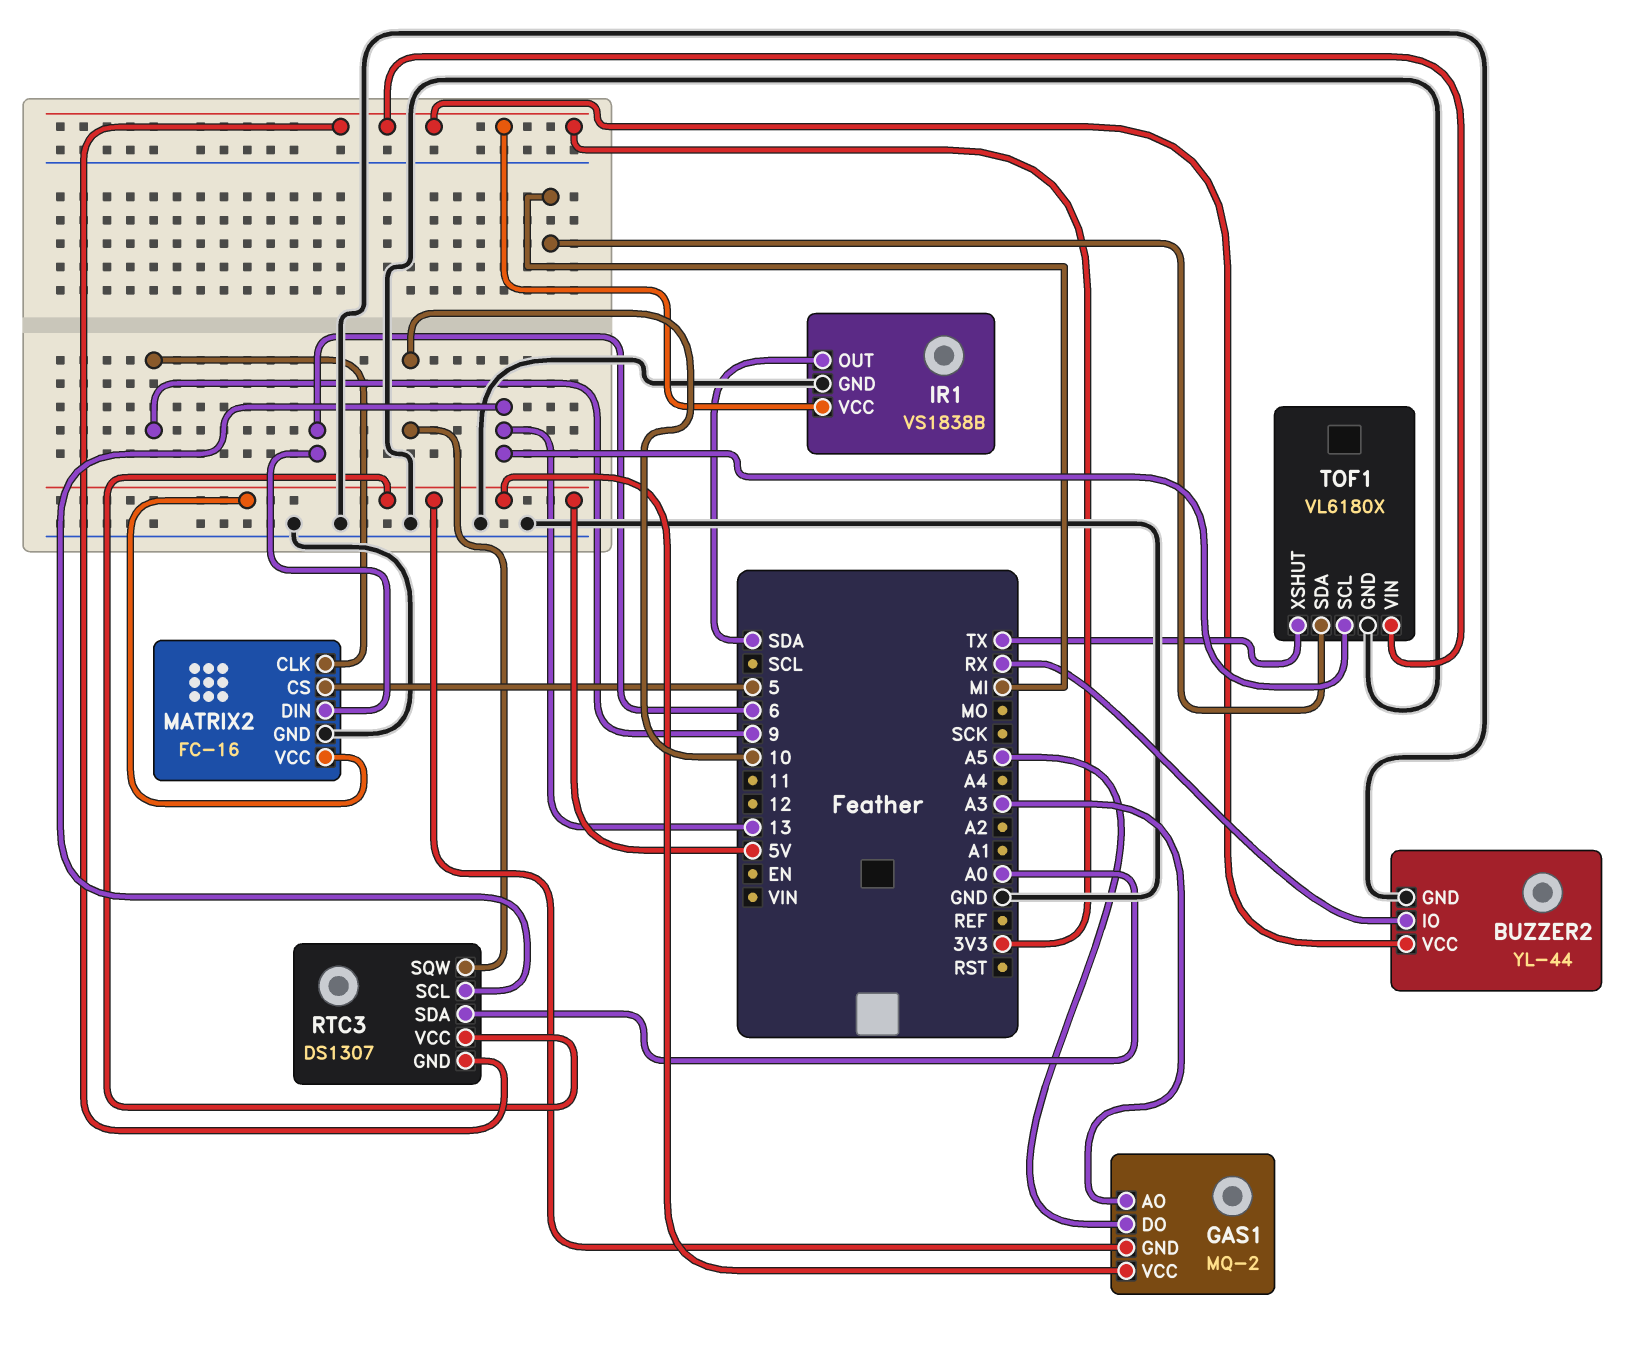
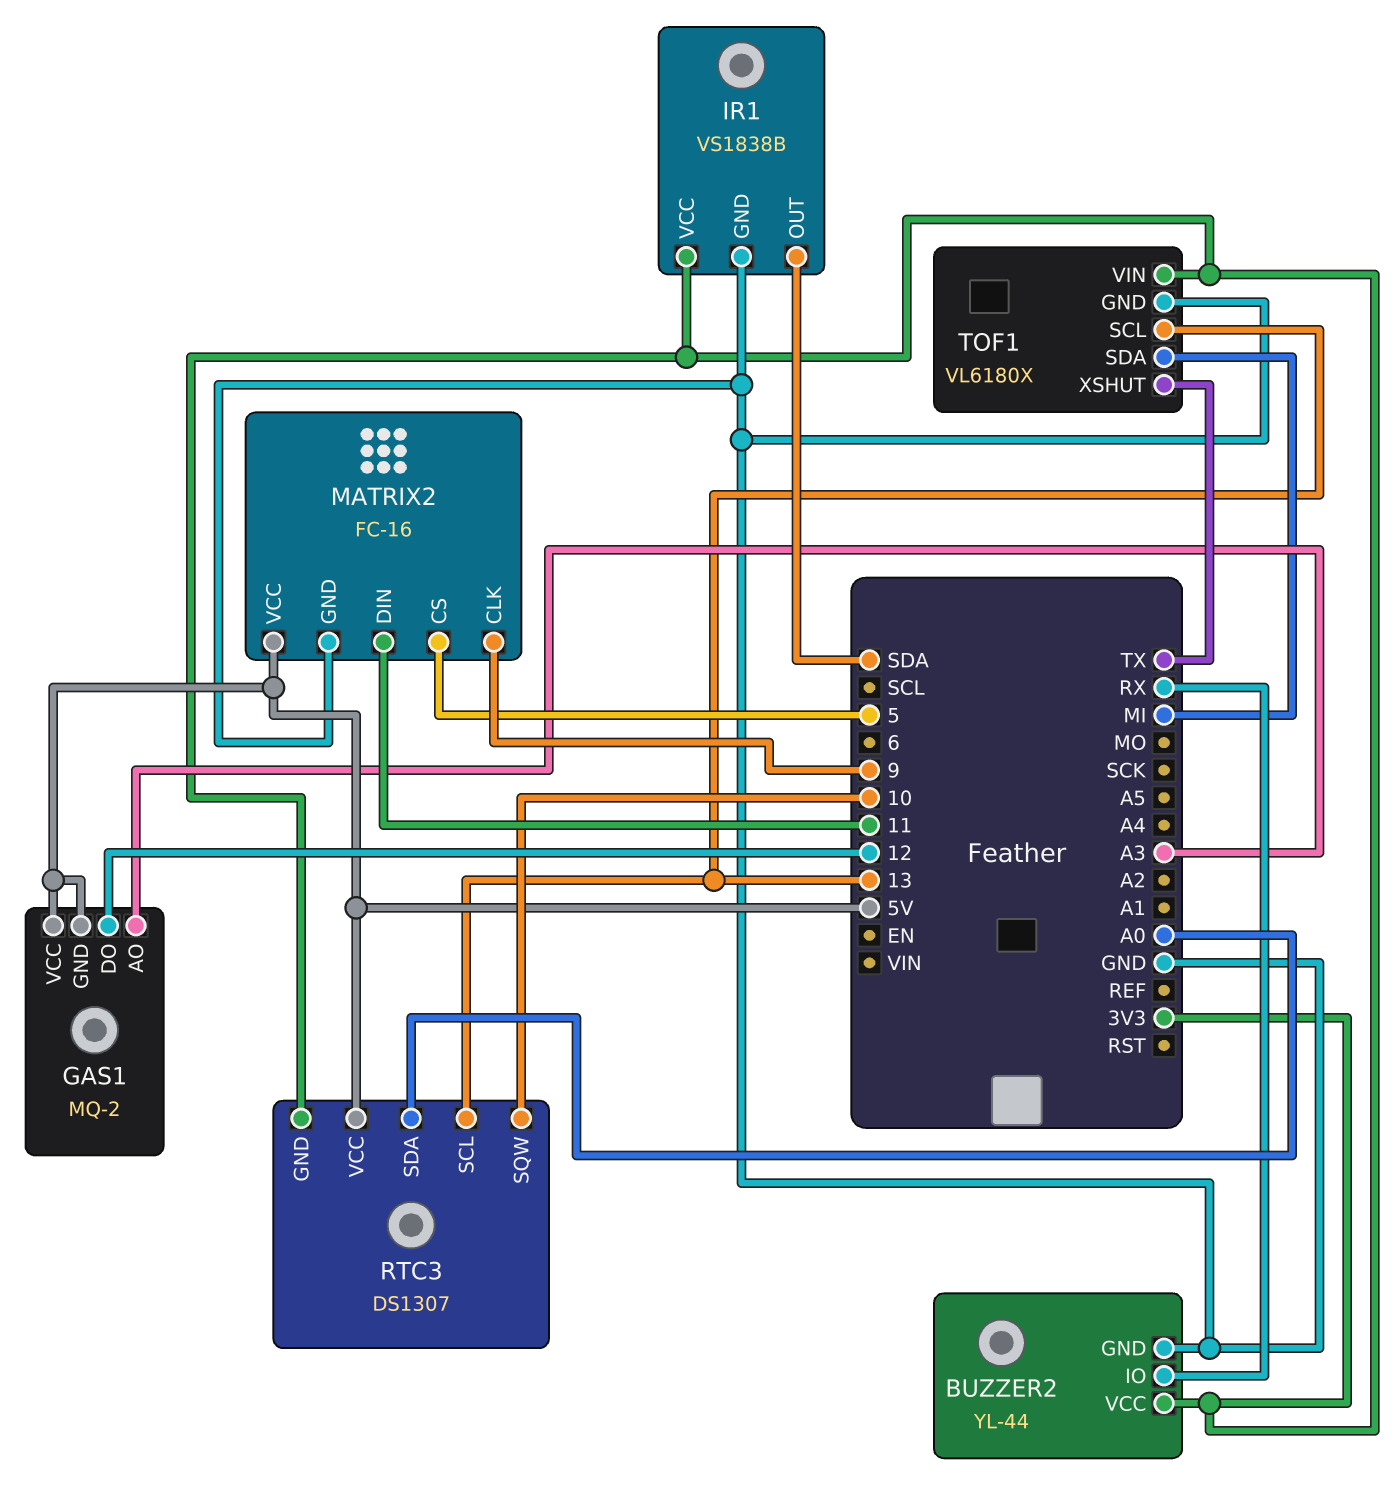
GAS1 pin DO: A5 -> 12
MATRIX2 pin DIN: 6 -> 11

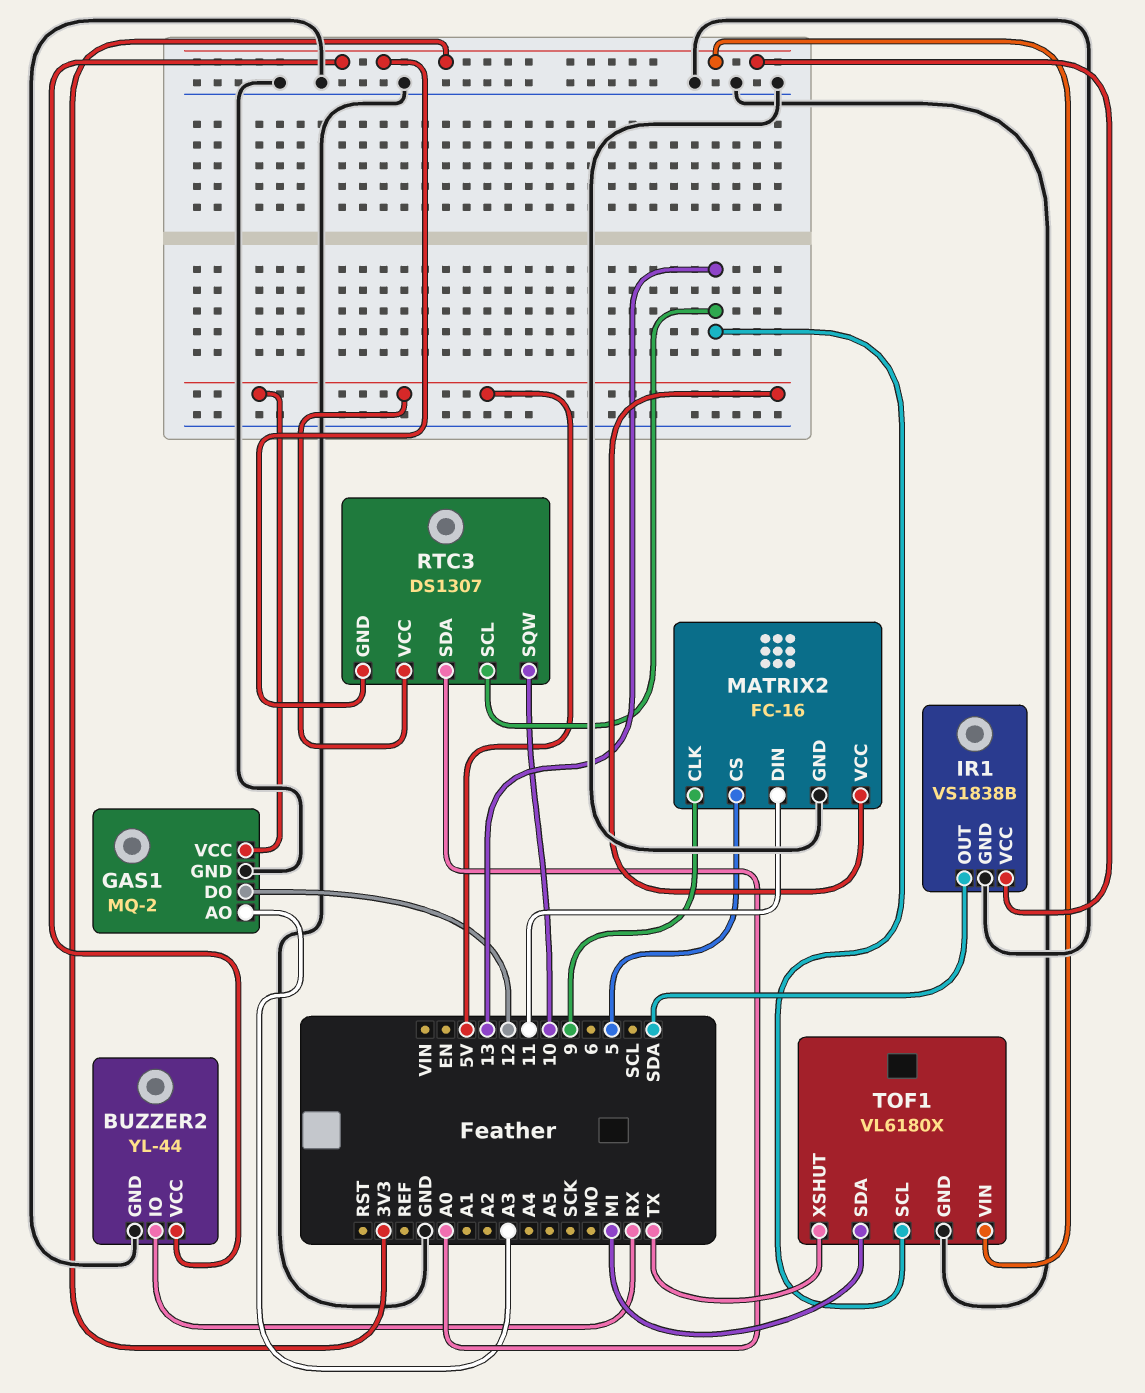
GAS1 pin GND: 5V -> GND

